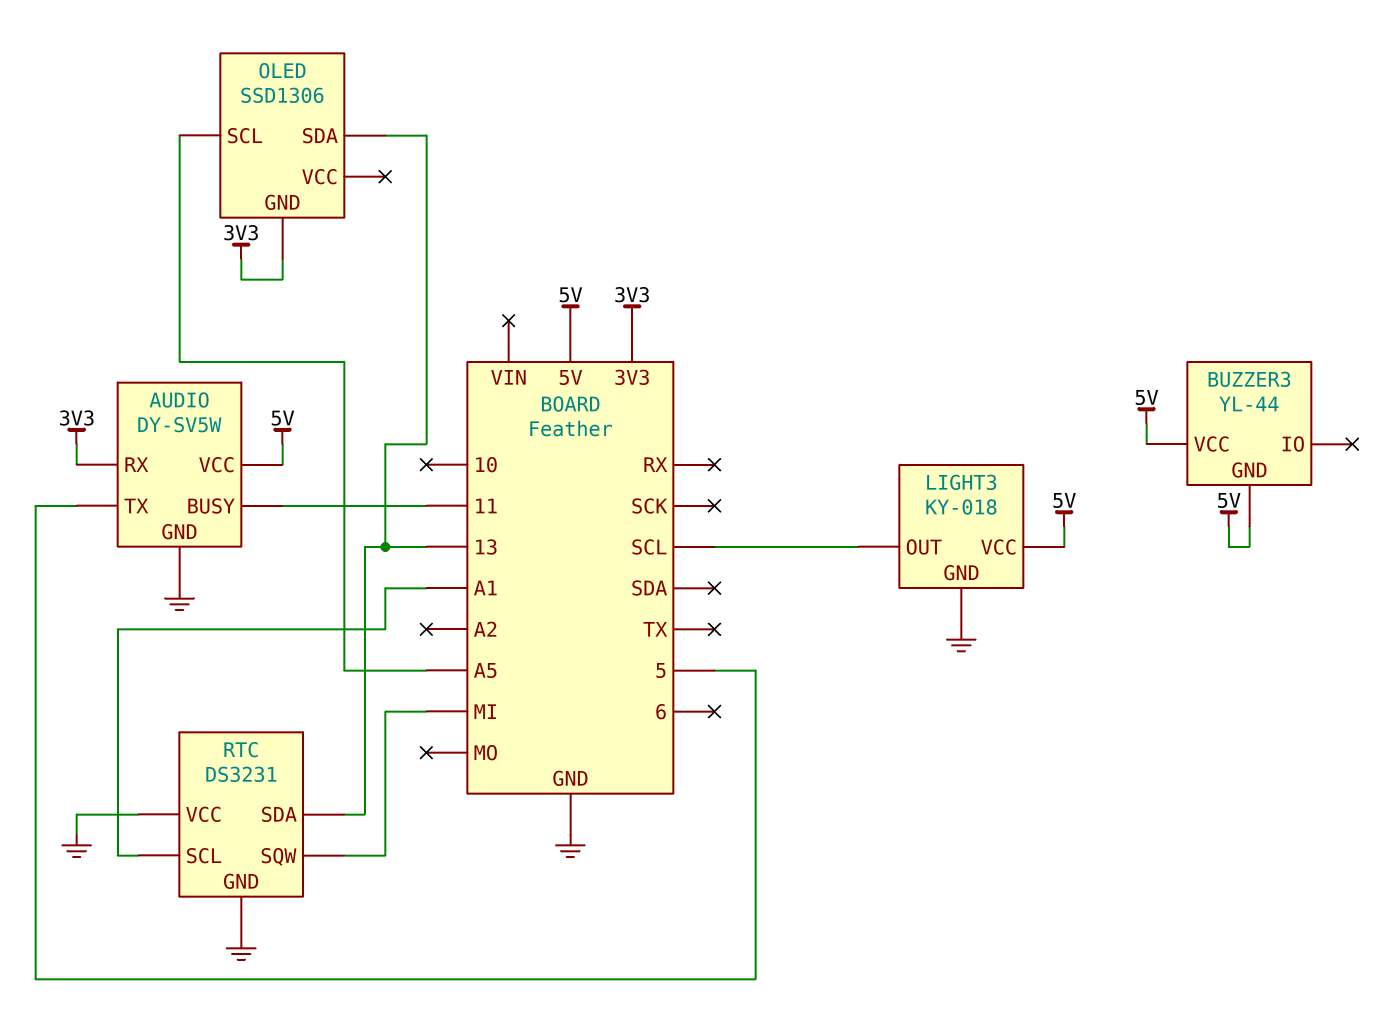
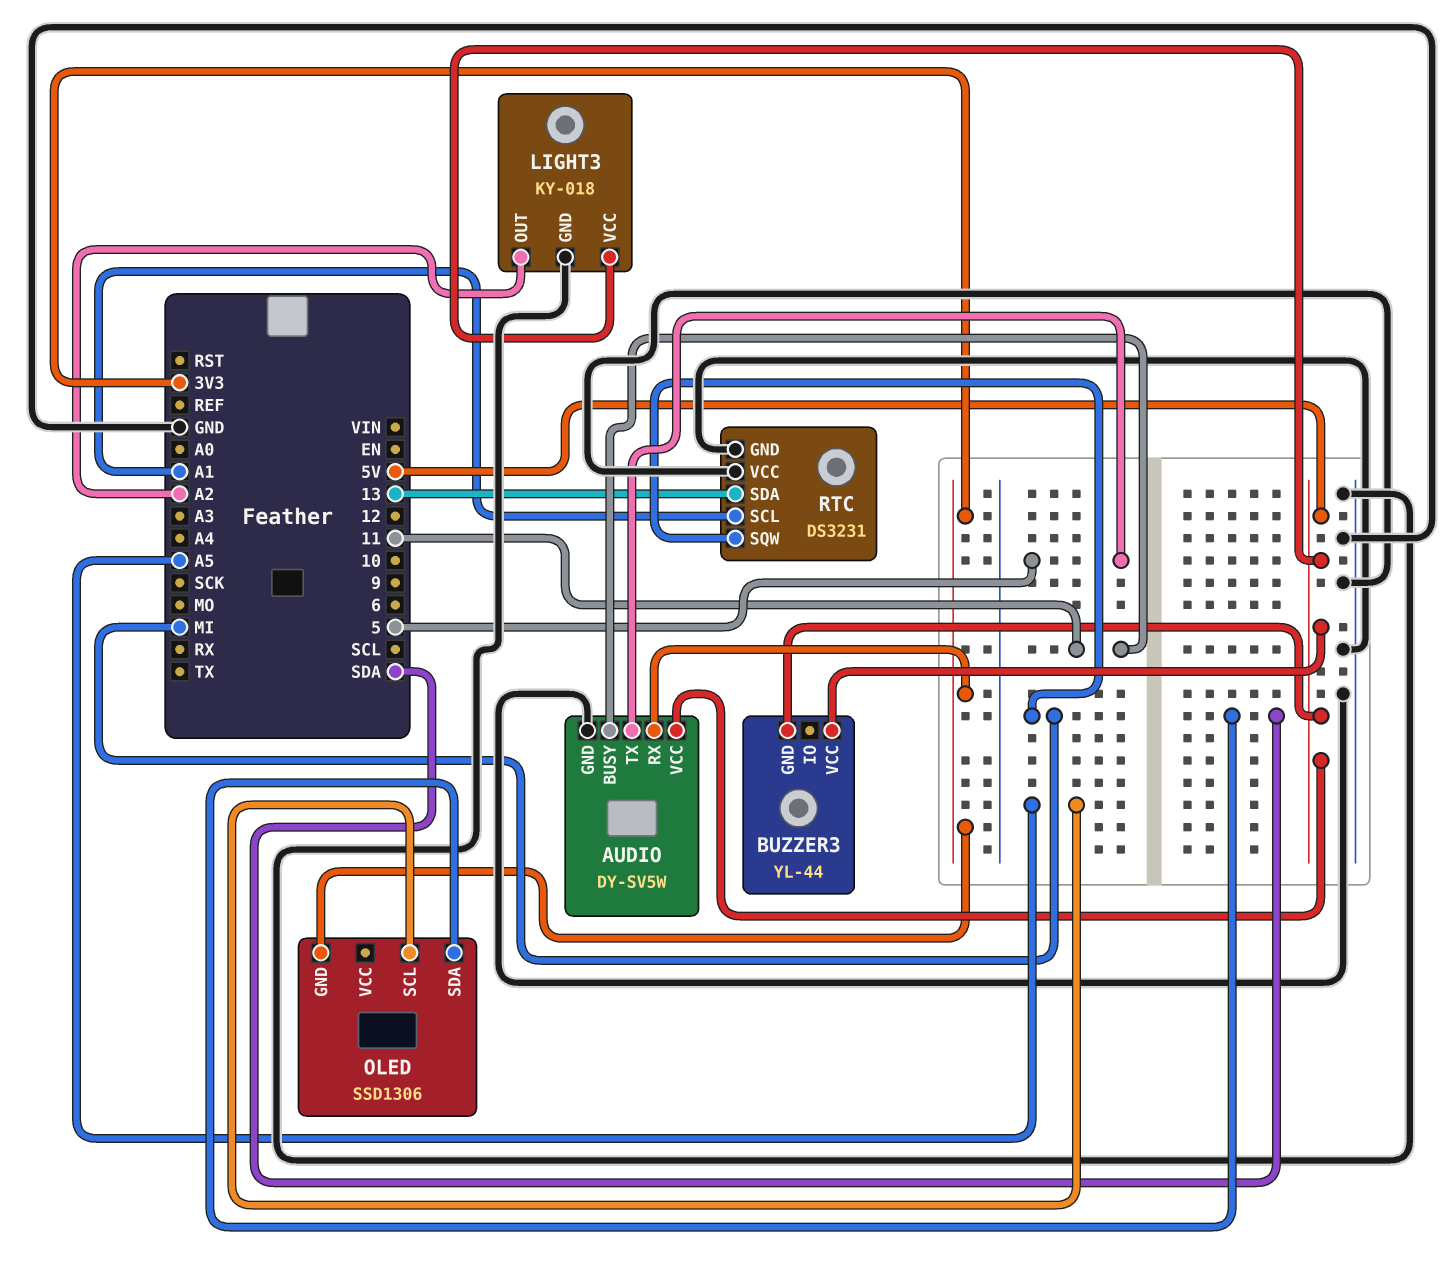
LIGHT3 pin OUT: SCL -> A2
OLED pin SDA: 13 -> SDA

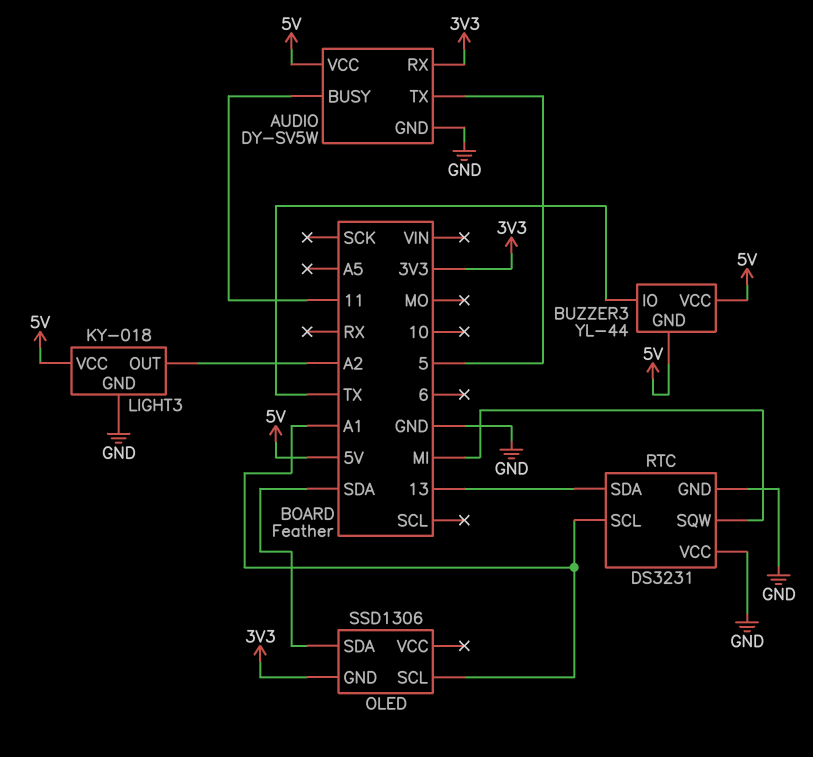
BUZZER3 pin IO: none -> TX
OLED pin SCL: A5 -> A1

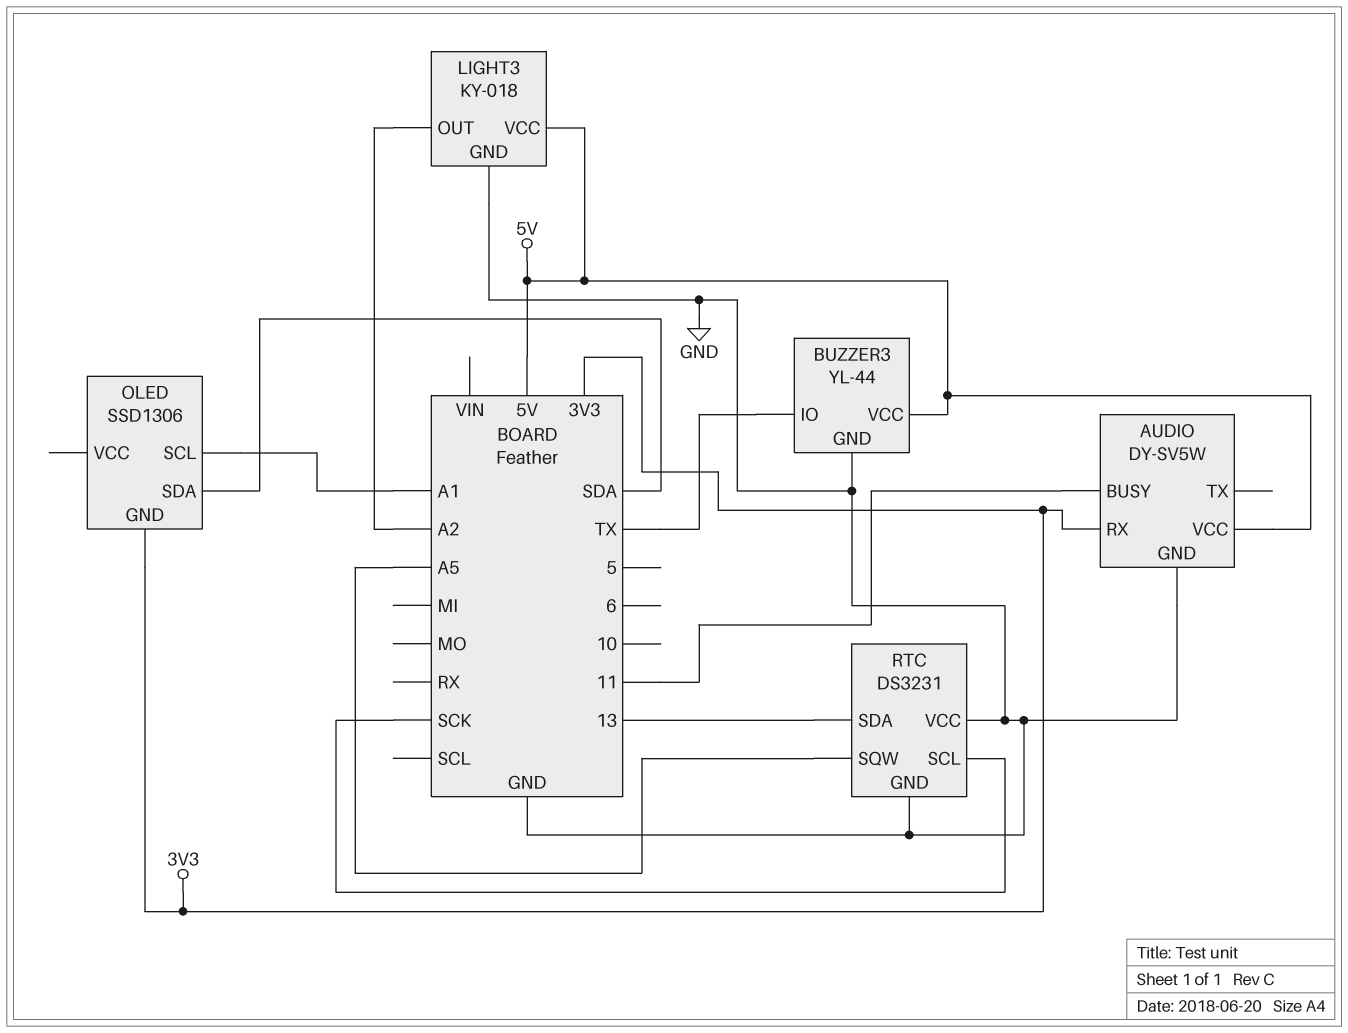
AUDIO pin TX: 5 -> none
BUZZER3 pin GND: 5V -> GND
RTC pin SCL: A1 -> SCK
RTC pin SQW: MI -> A5

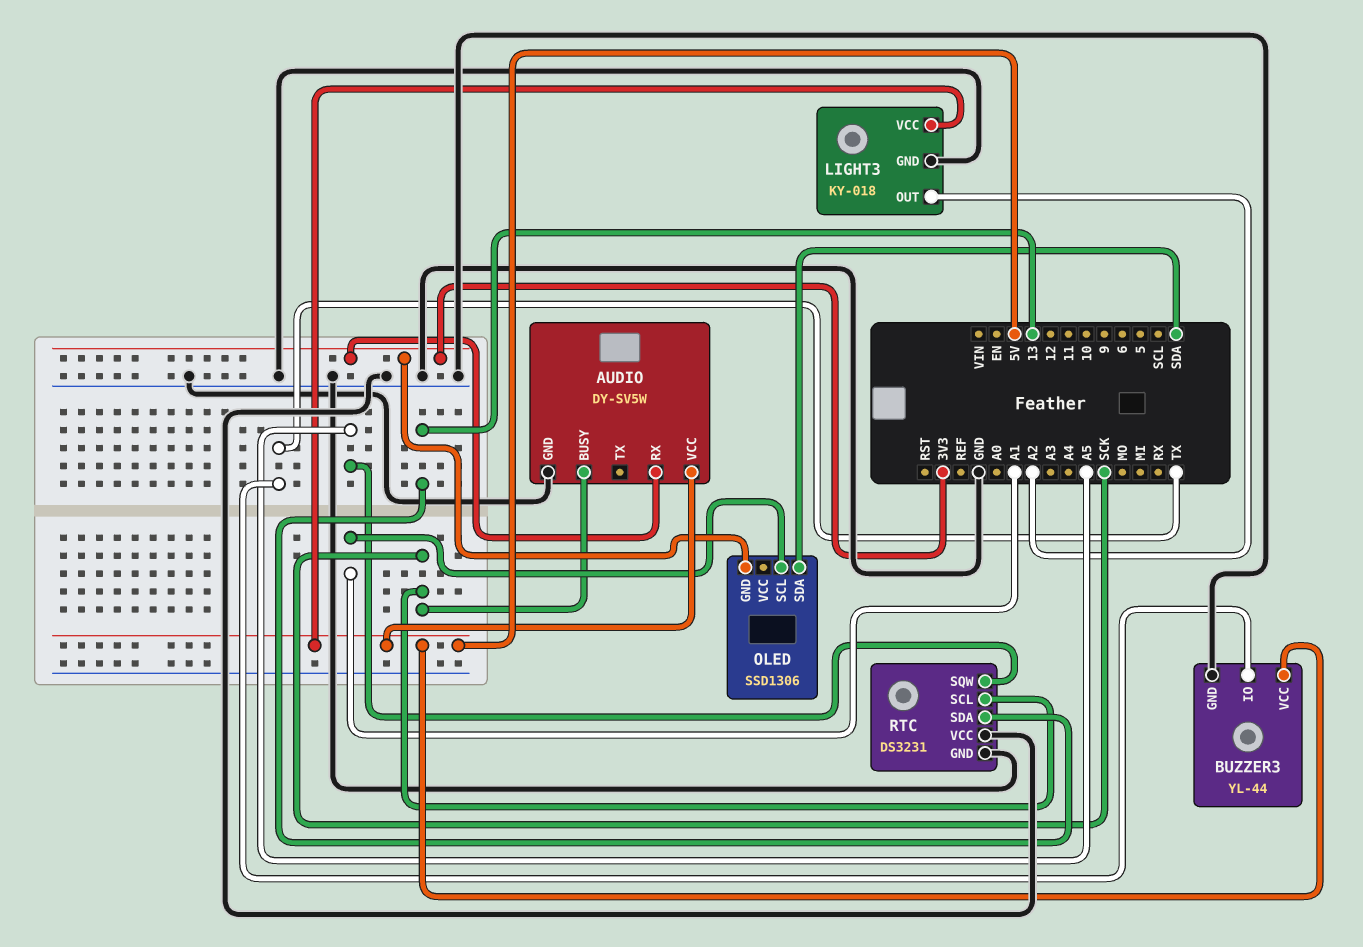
AUDIO pin BUSY: 11 -> SCK

